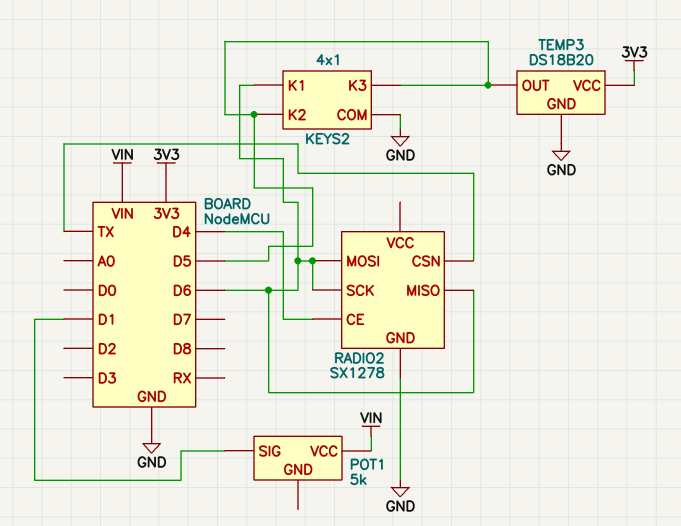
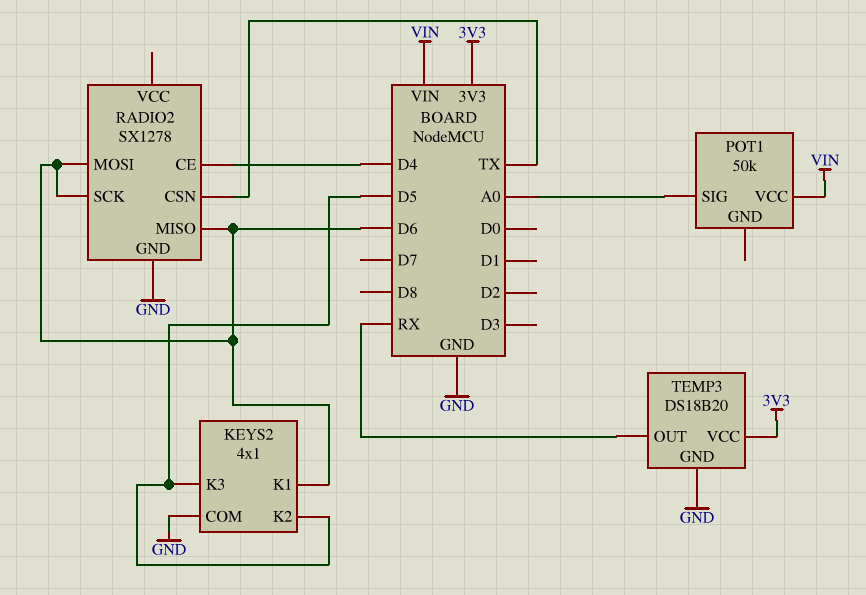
POT1: 5k -> 50k
POT1 pin SIG: D1 -> A0
TEMP3 pin OUT: D5 -> RX

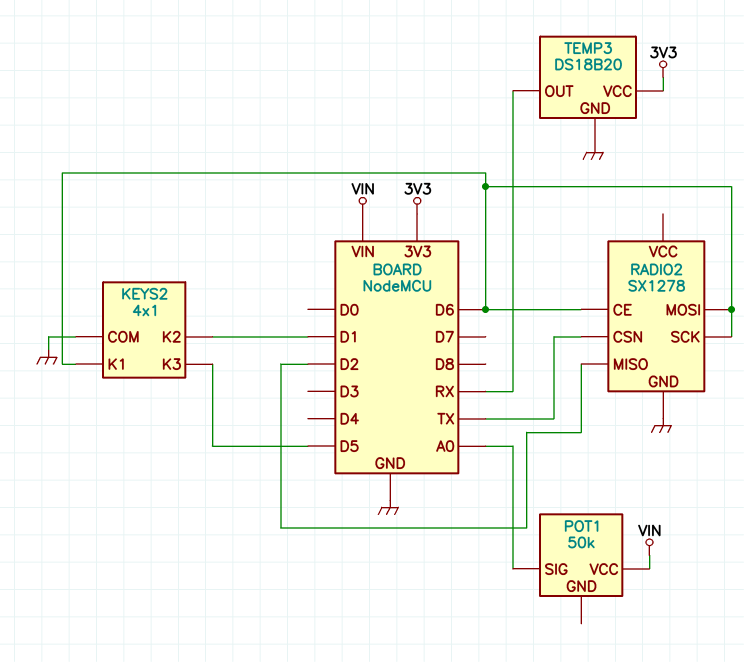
KEYS2 pin K2: D5 -> D1
RADIO2 pin CE: D4 -> D6
RADIO2 pin MISO: D6 -> D2

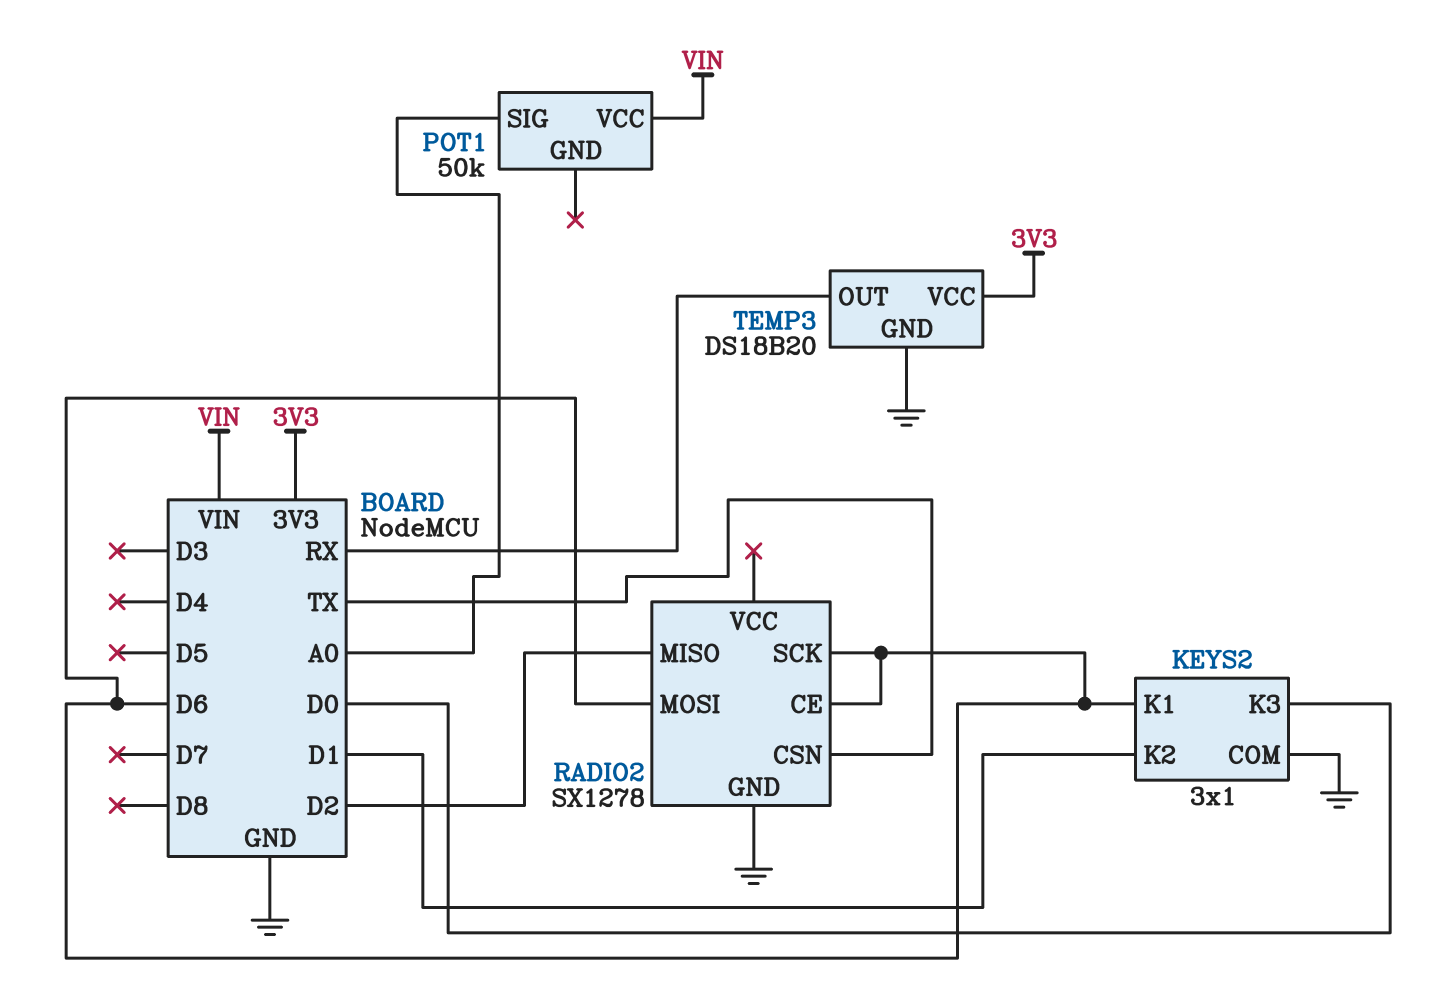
KEYS2: 4x1 -> 3x1
KEYS2 pin K3: D5 -> D0

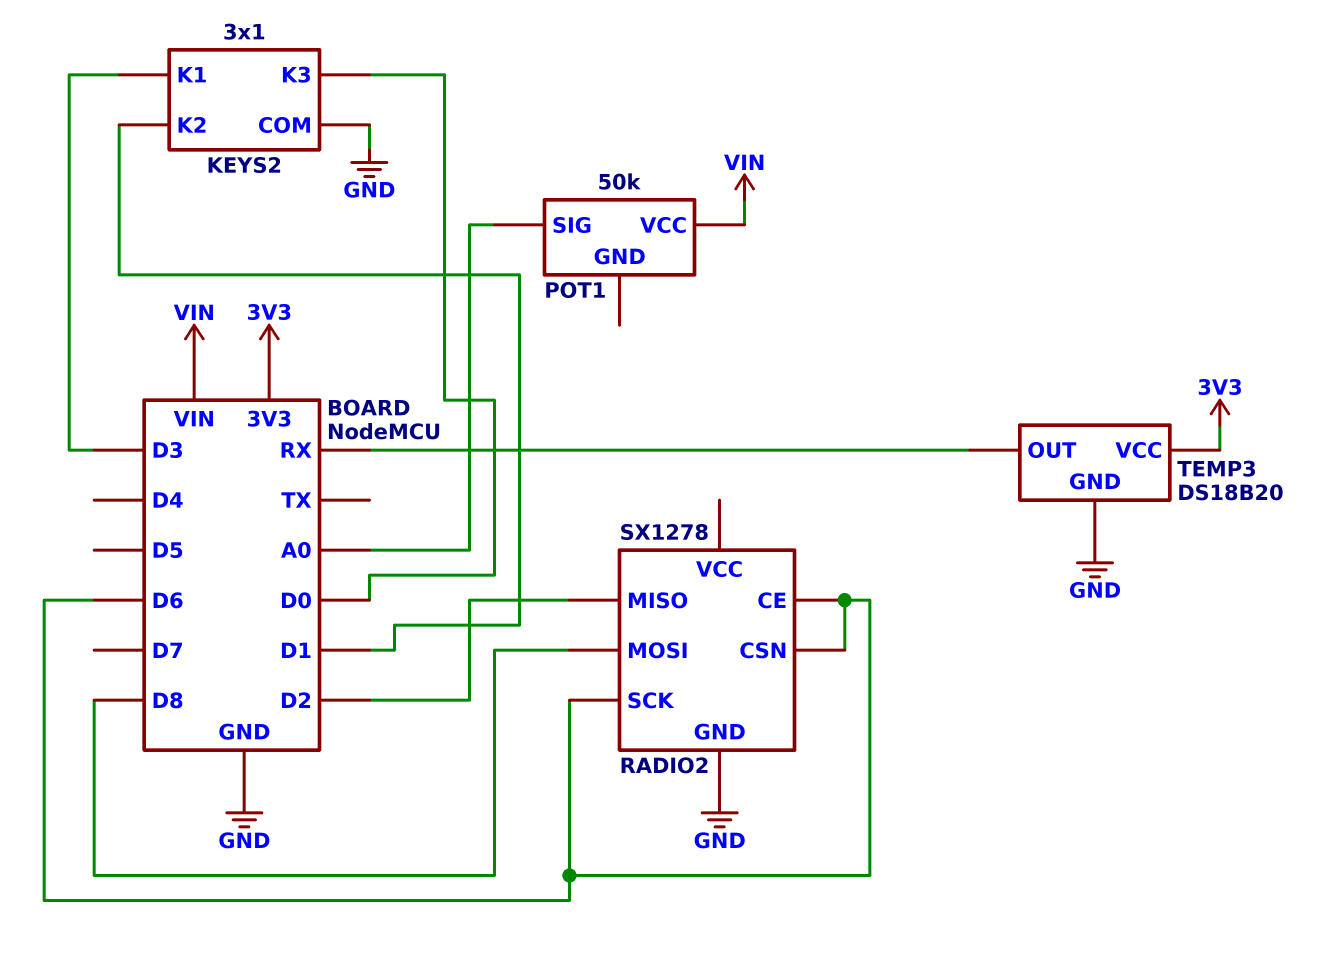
KEYS2 pin K1: D6 -> D3
RADIO2 pin CSN: TX -> D6
RADIO2 pin MOSI: D6 -> D8

